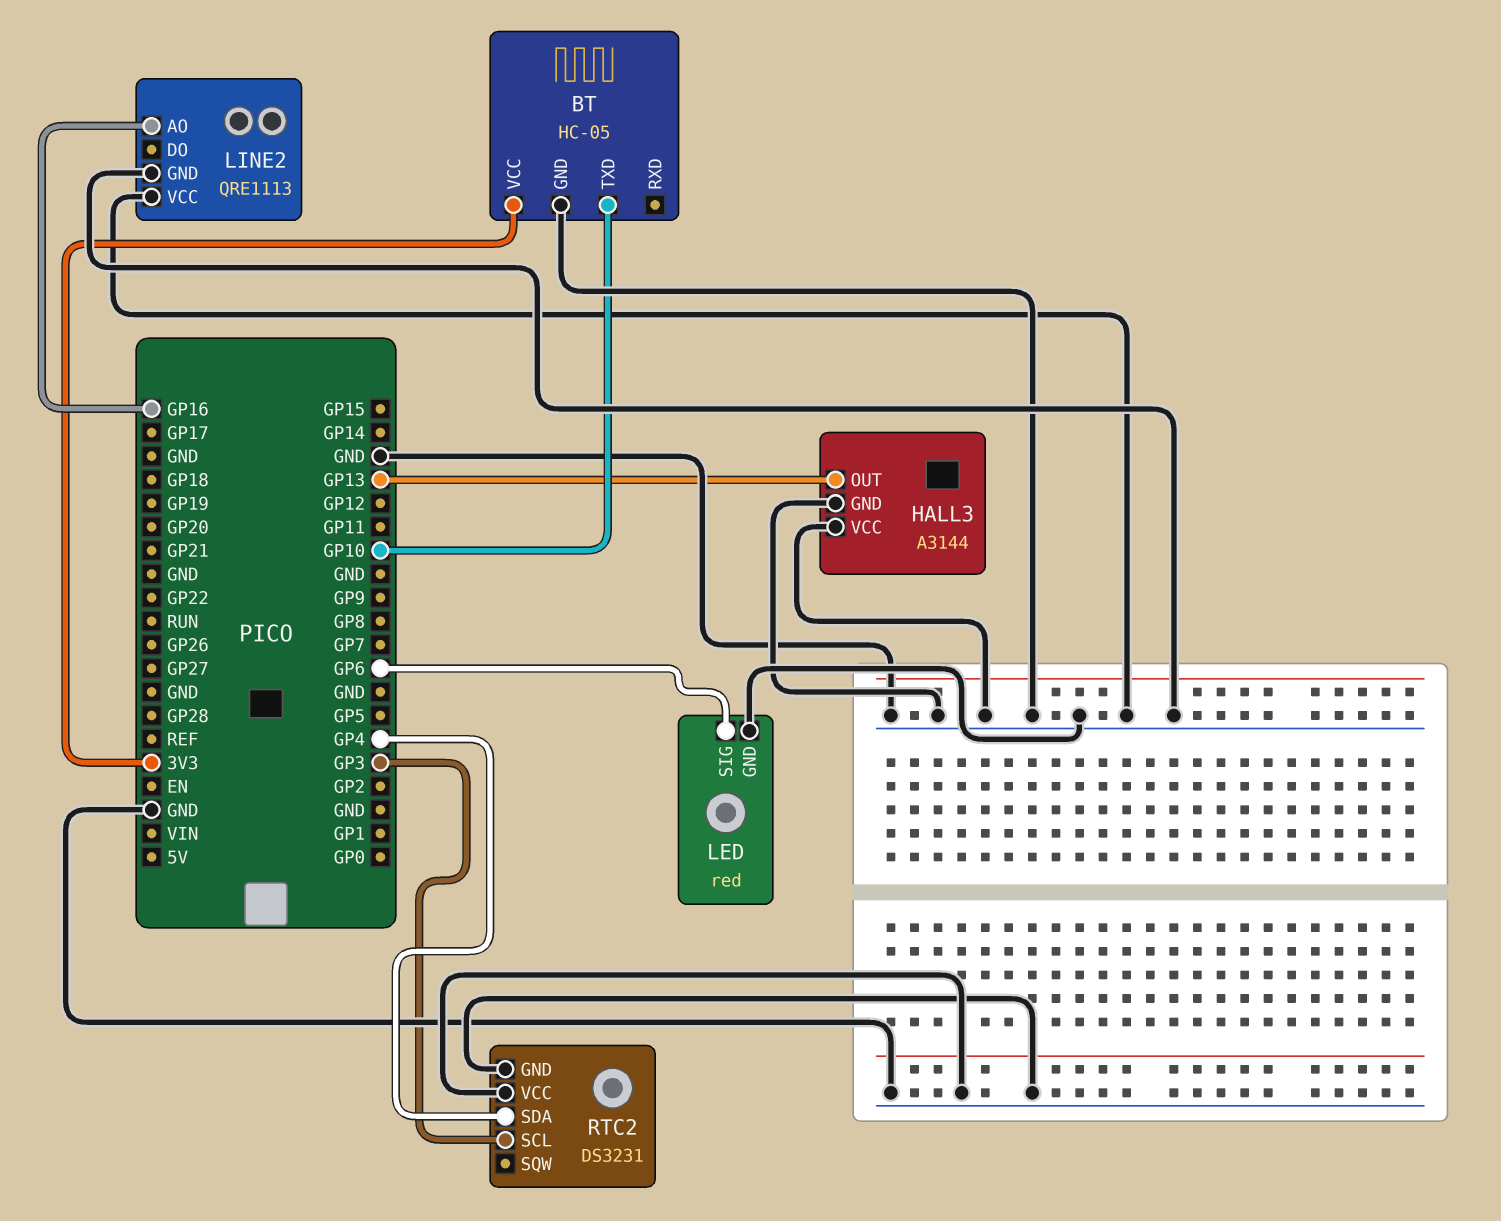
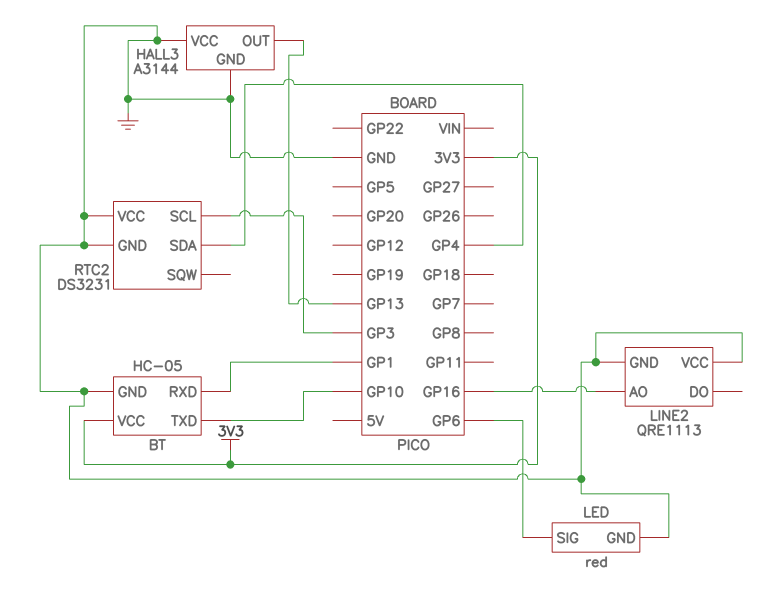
BT pin RXD: none -> GP1

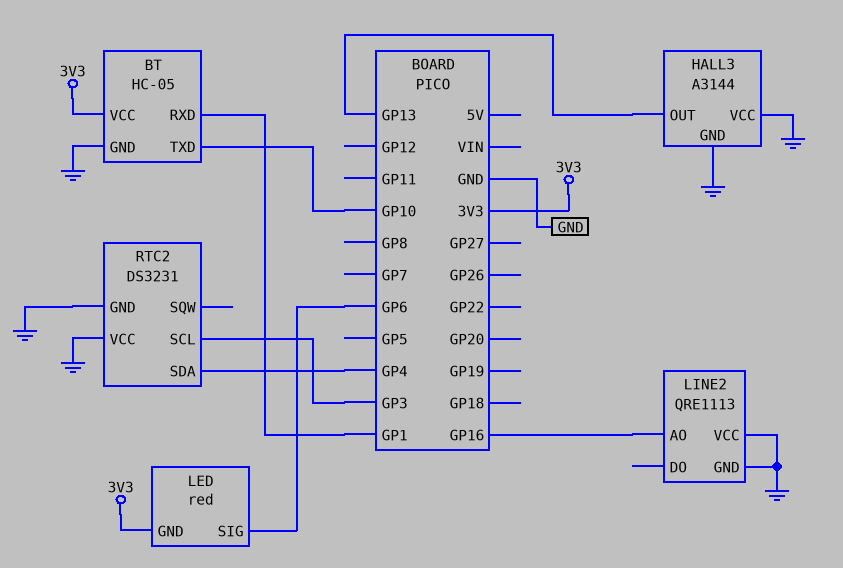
LED pin GND: GND -> 3V3

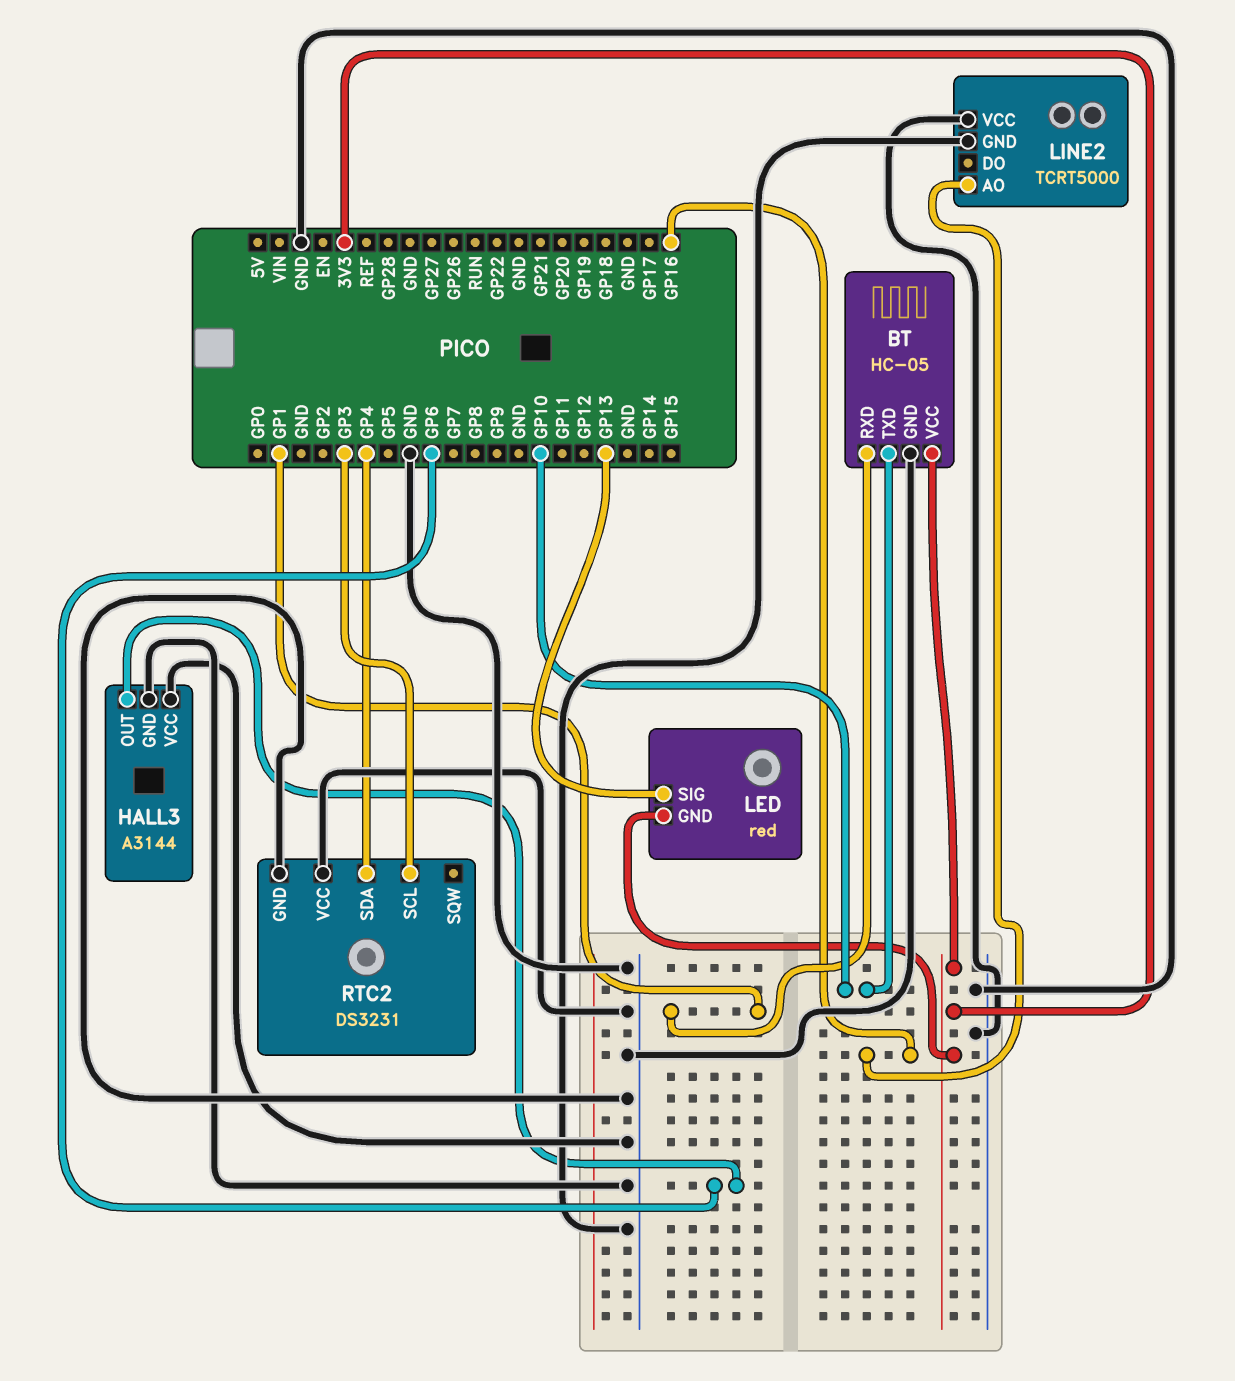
HALL3 pin OUT: GP13 -> GP6
LED pin SIG: GP6 -> GP13
LINE2: QRE1113 -> TCRT5000

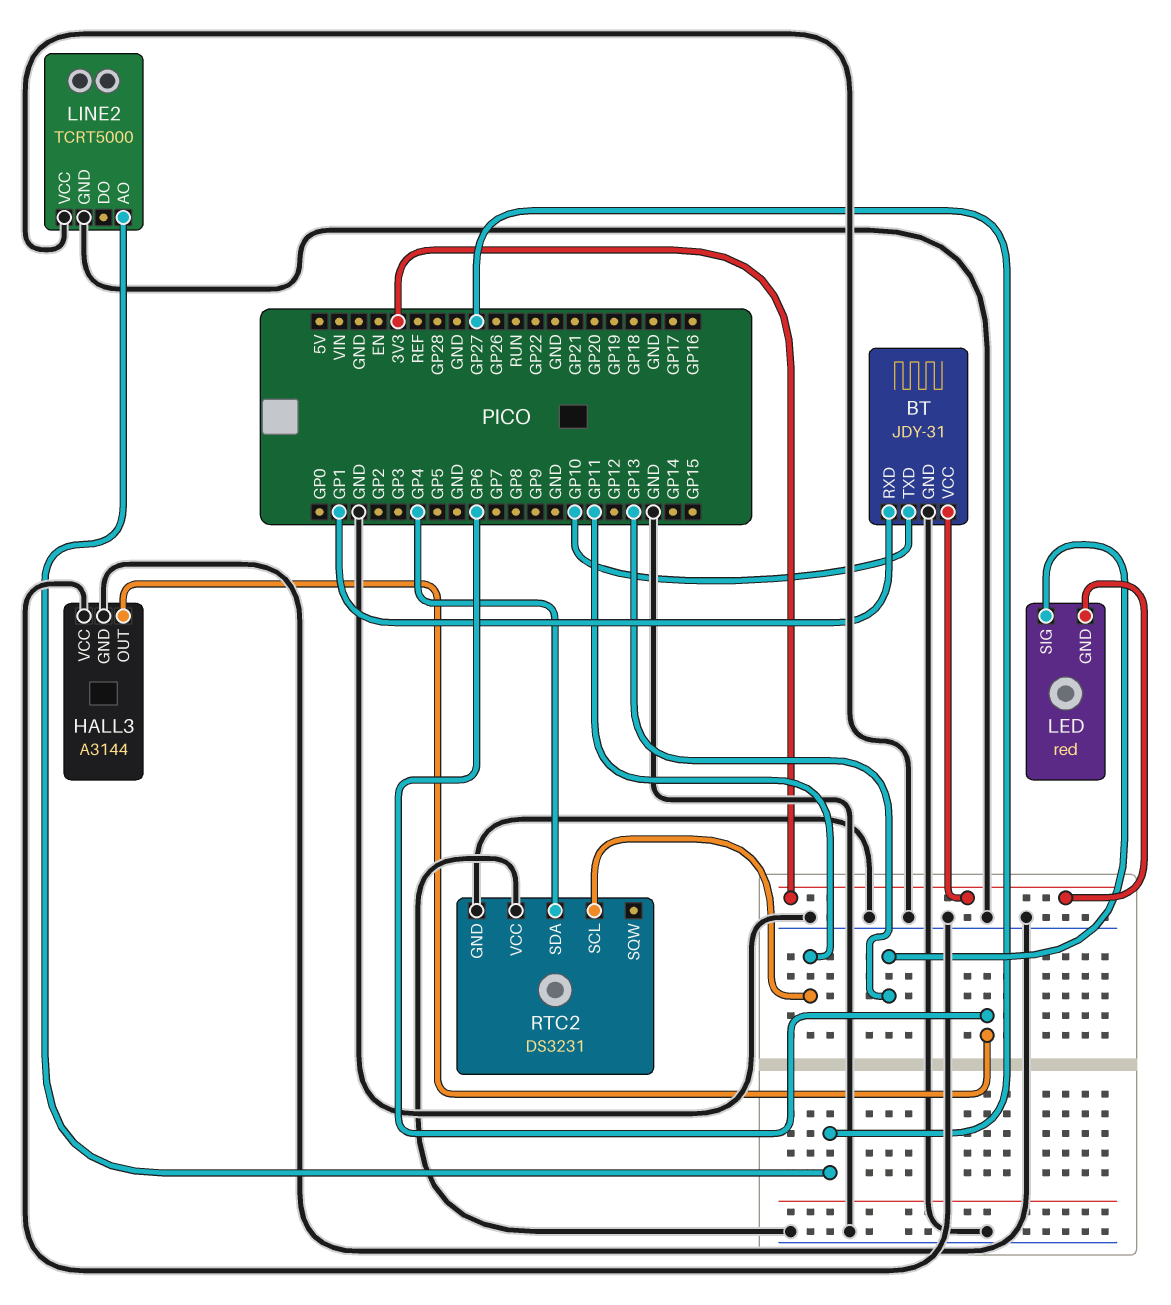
BT: HC-05 -> JDY-31
LINE2 pin AO: GP16 -> GP27
RTC2 pin SCL: GP3 -> GP11

